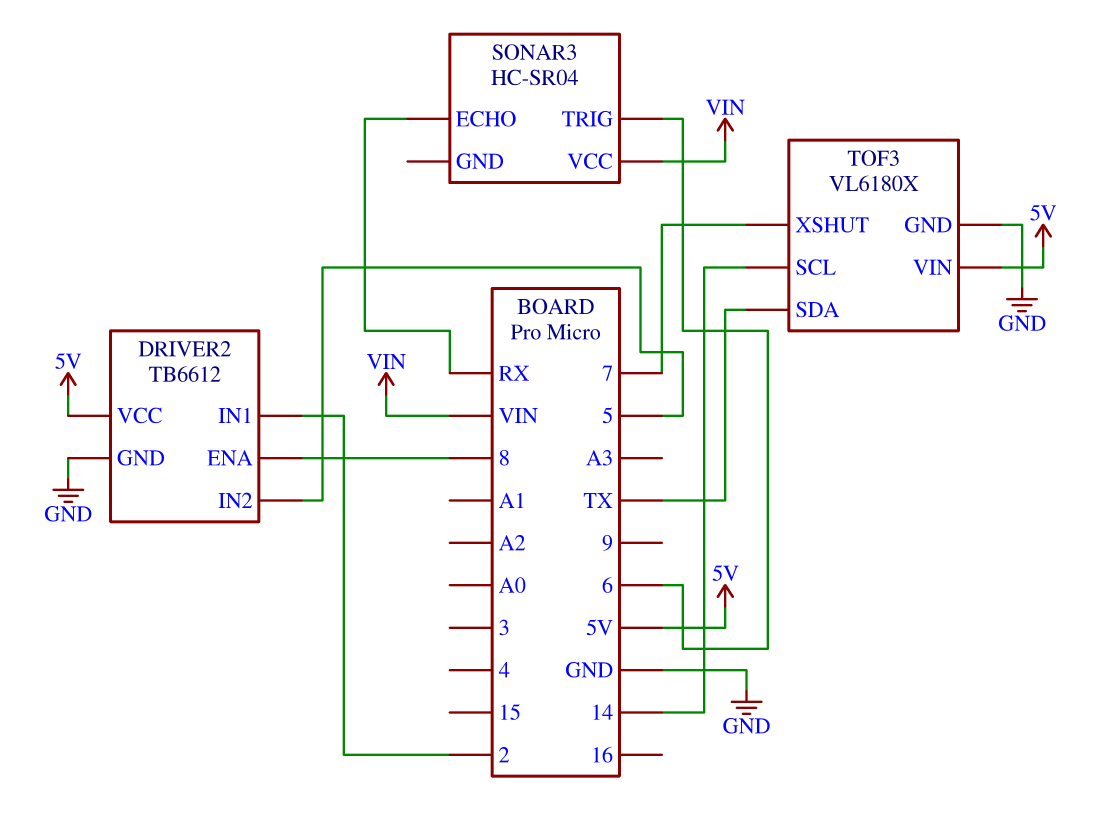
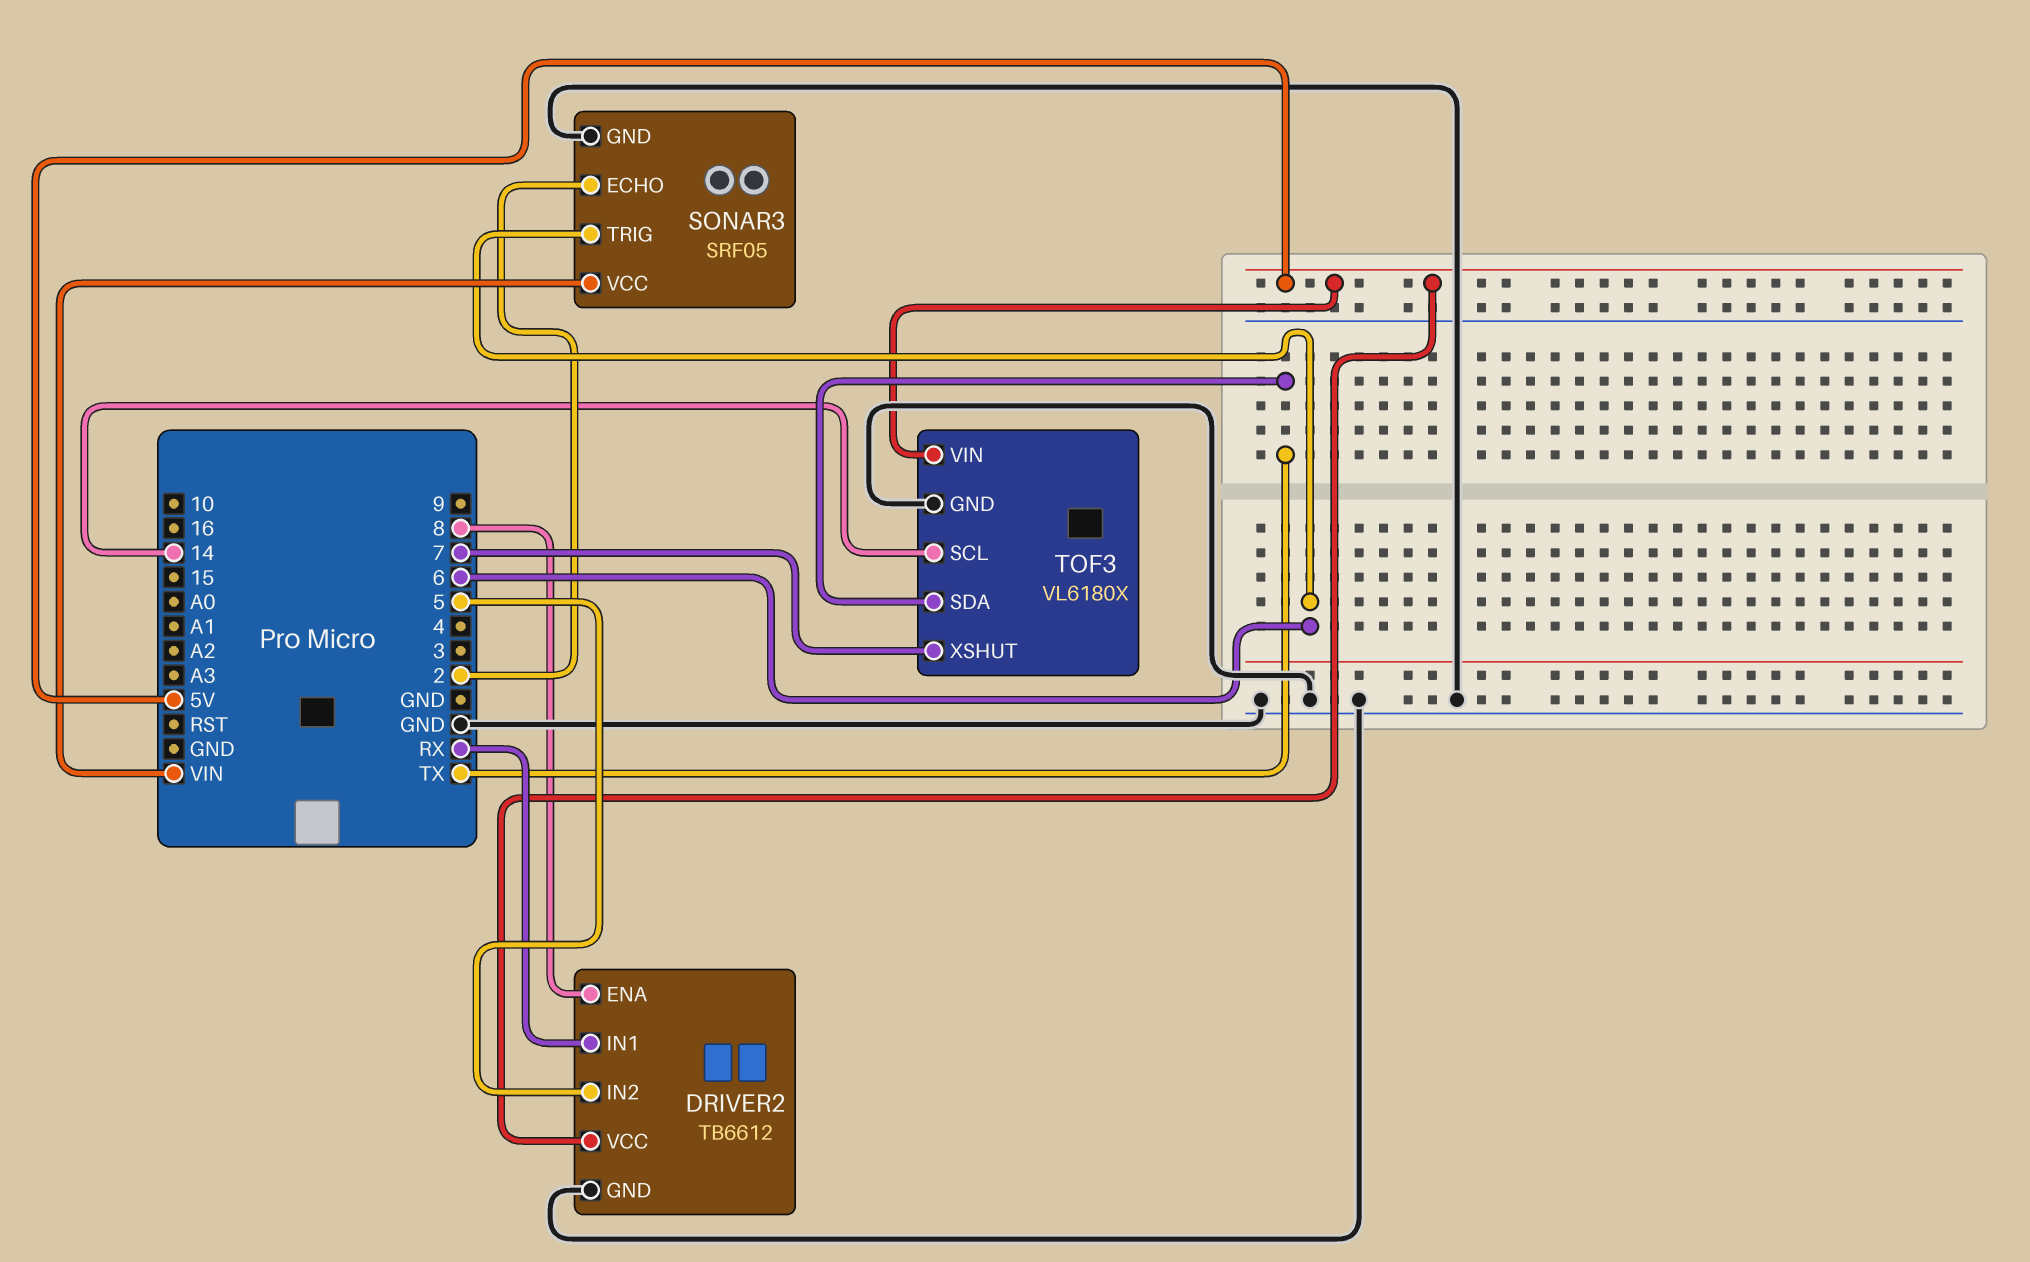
DRIVER2 pin IN1: 2 -> RX
SONAR3: HC-SR04 -> SRF05
SONAR3 pin ECHO: RX -> 2
SONAR3 pin GND: none -> GND

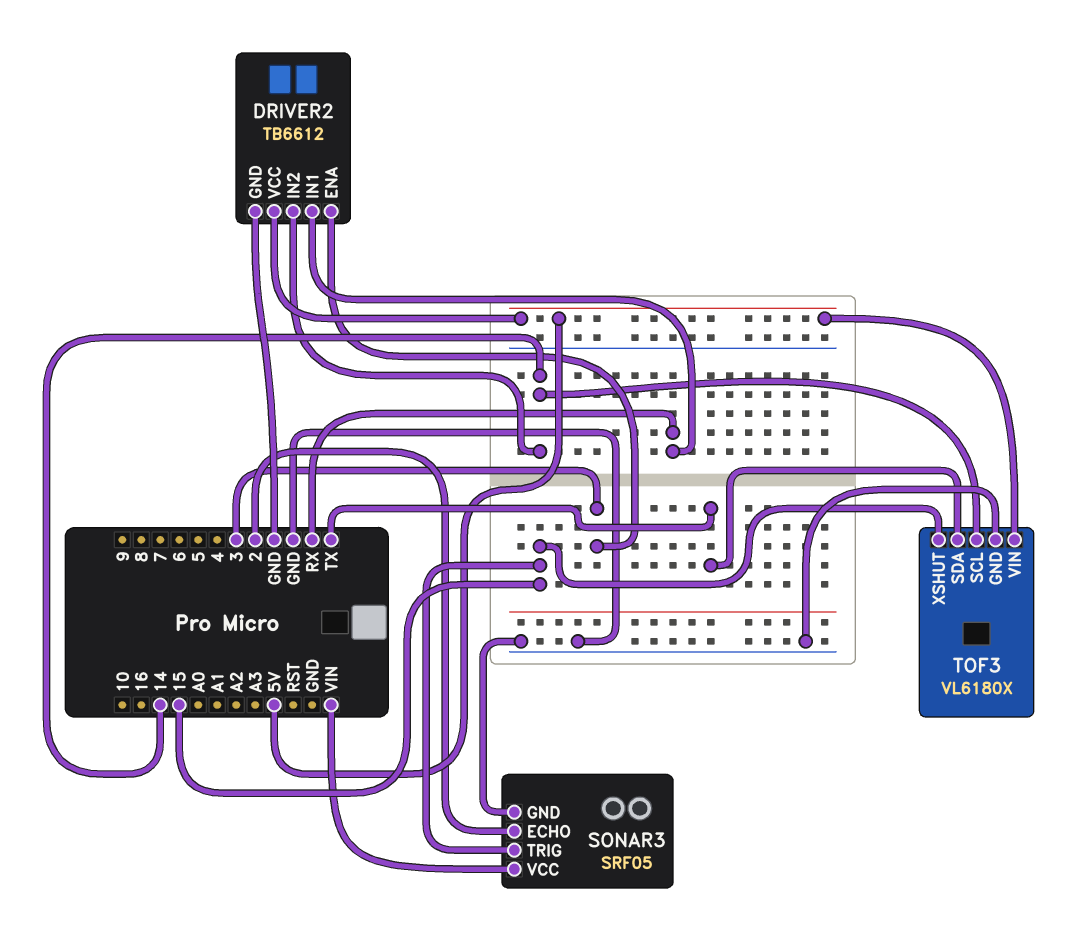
DRIVER2 pin ENA: 8 -> 3
DRIVER2 pin IN2: 5 -> 14
SONAR3 pin TRIG: 6 -> 15
TOF3 pin XSHUT: 7 -> 15

